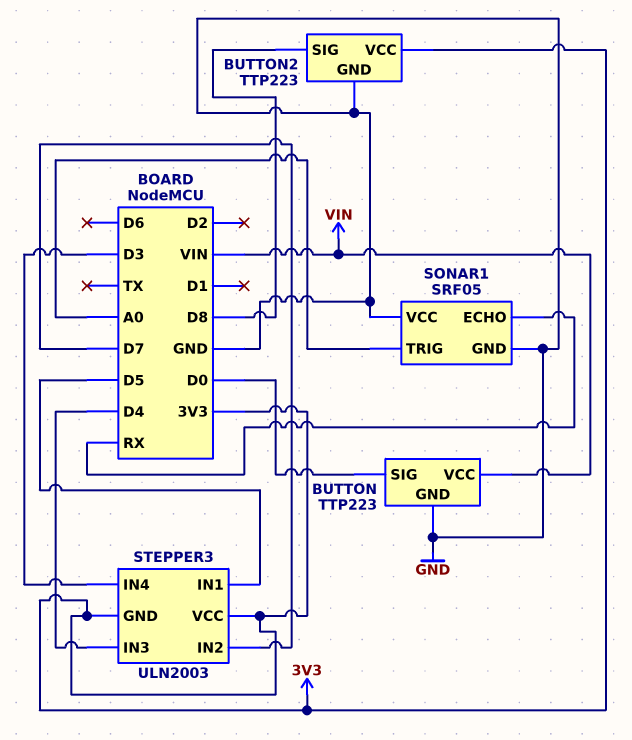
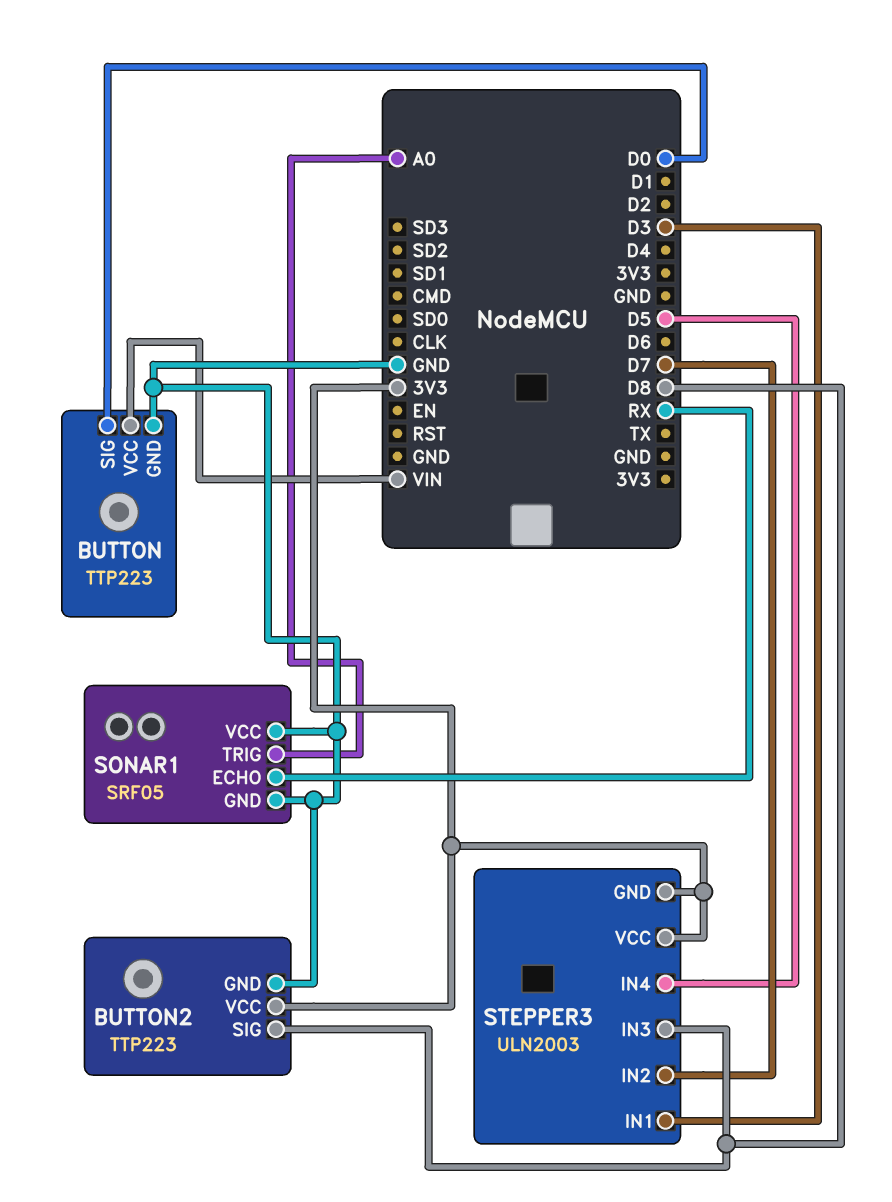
STEPPER3 pin IN1: D5 -> D3
STEPPER3 pin IN3: D4 -> D8
STEPPER3 pin IN4: D3 -> D5

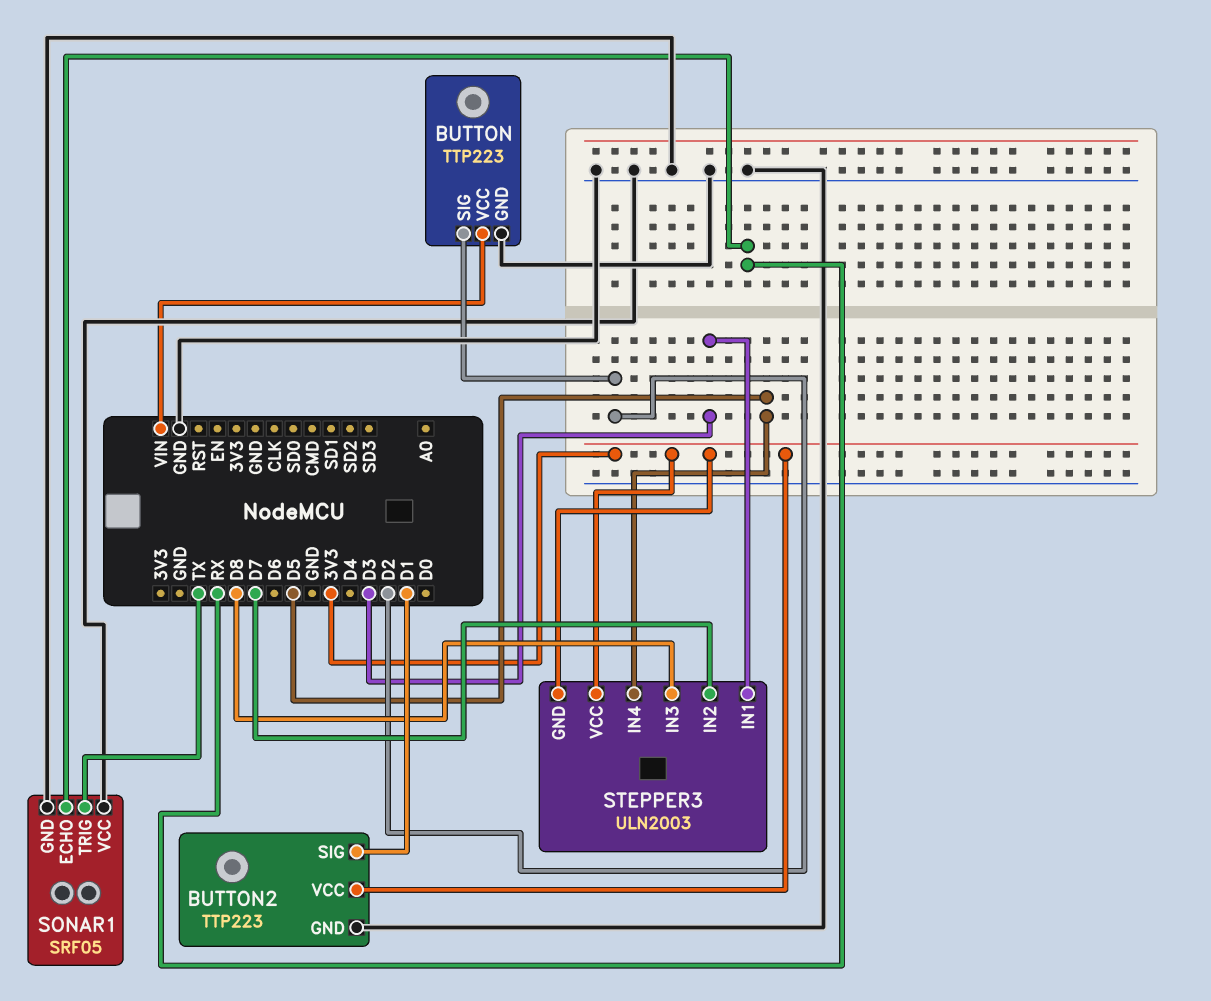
BUTTON pin SIG: D0 -> D2
BUTTON2 pin SIG: D8 -> D1
SONAR1 pin TRIG: A0 -> TX

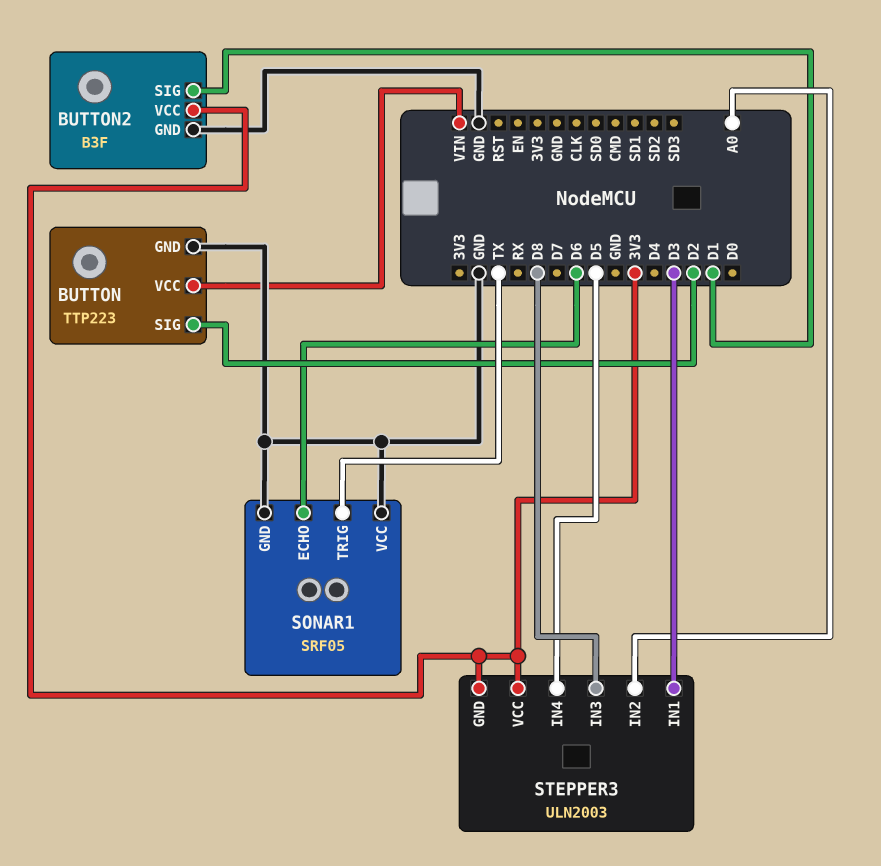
BUTTON2: TTP223 -> B3F
SONAR1 pin ECHO: RX -> D6
STEPPER3 pin IN2: D7 -> A0

